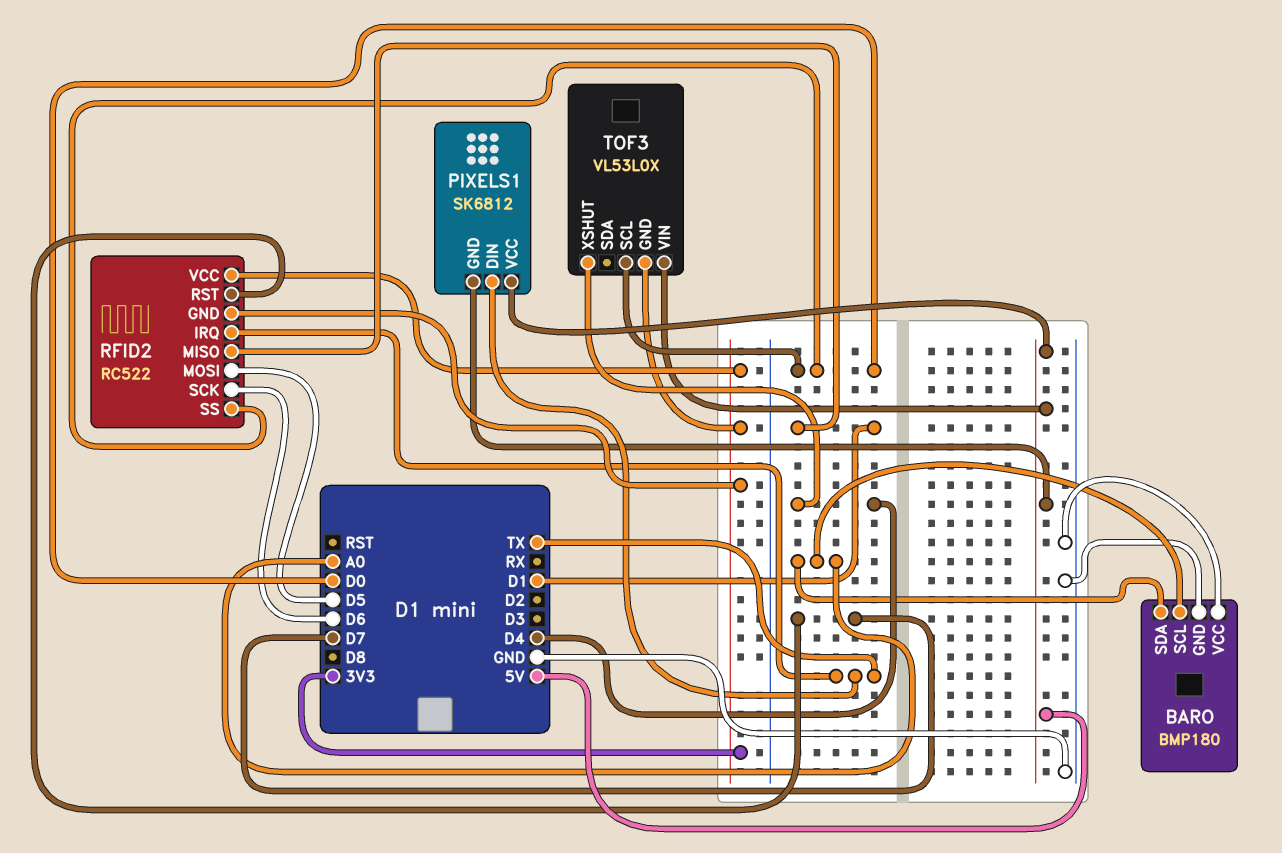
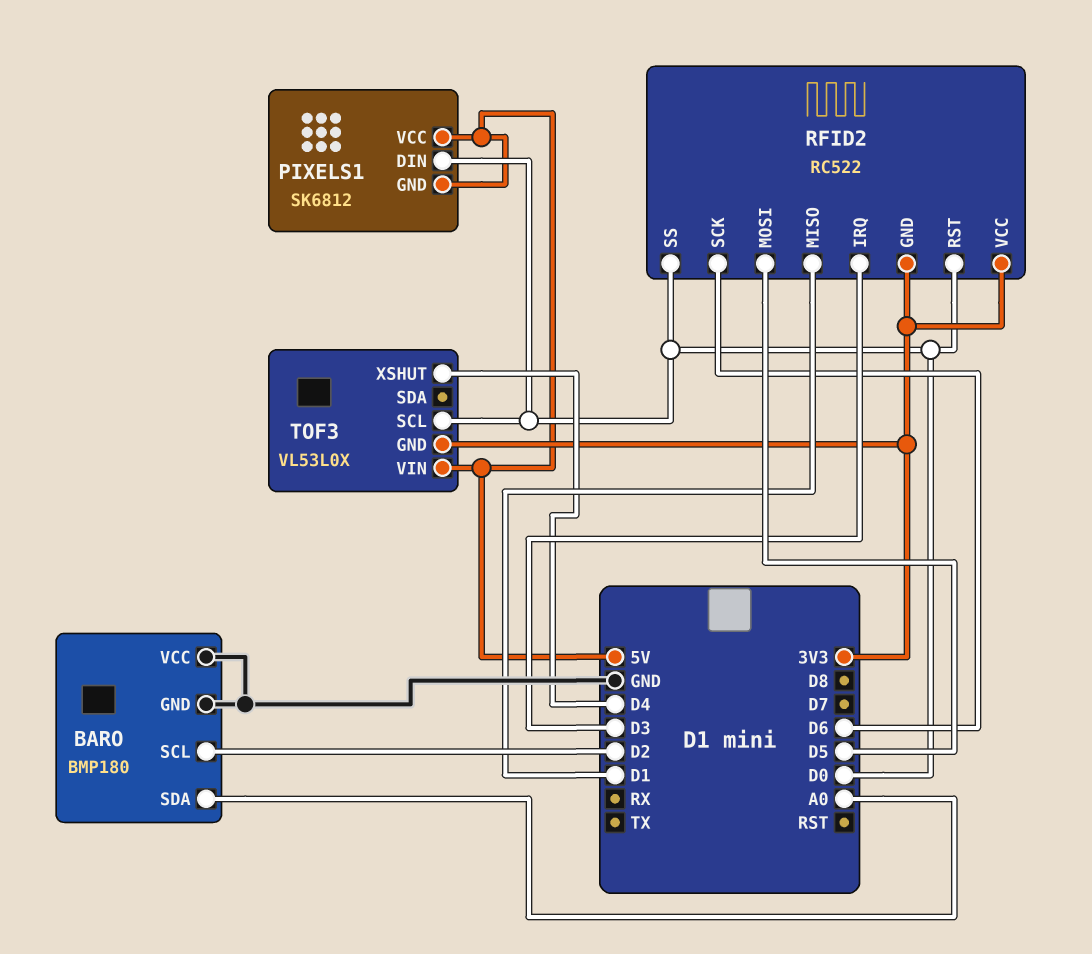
BARO pin SCL: A0 -> D2
PIXELS1 pin DIN: TX -> D0
RFID2 pin IRQ: TX -> D3
RFID2 pin RST: D7 -> D0

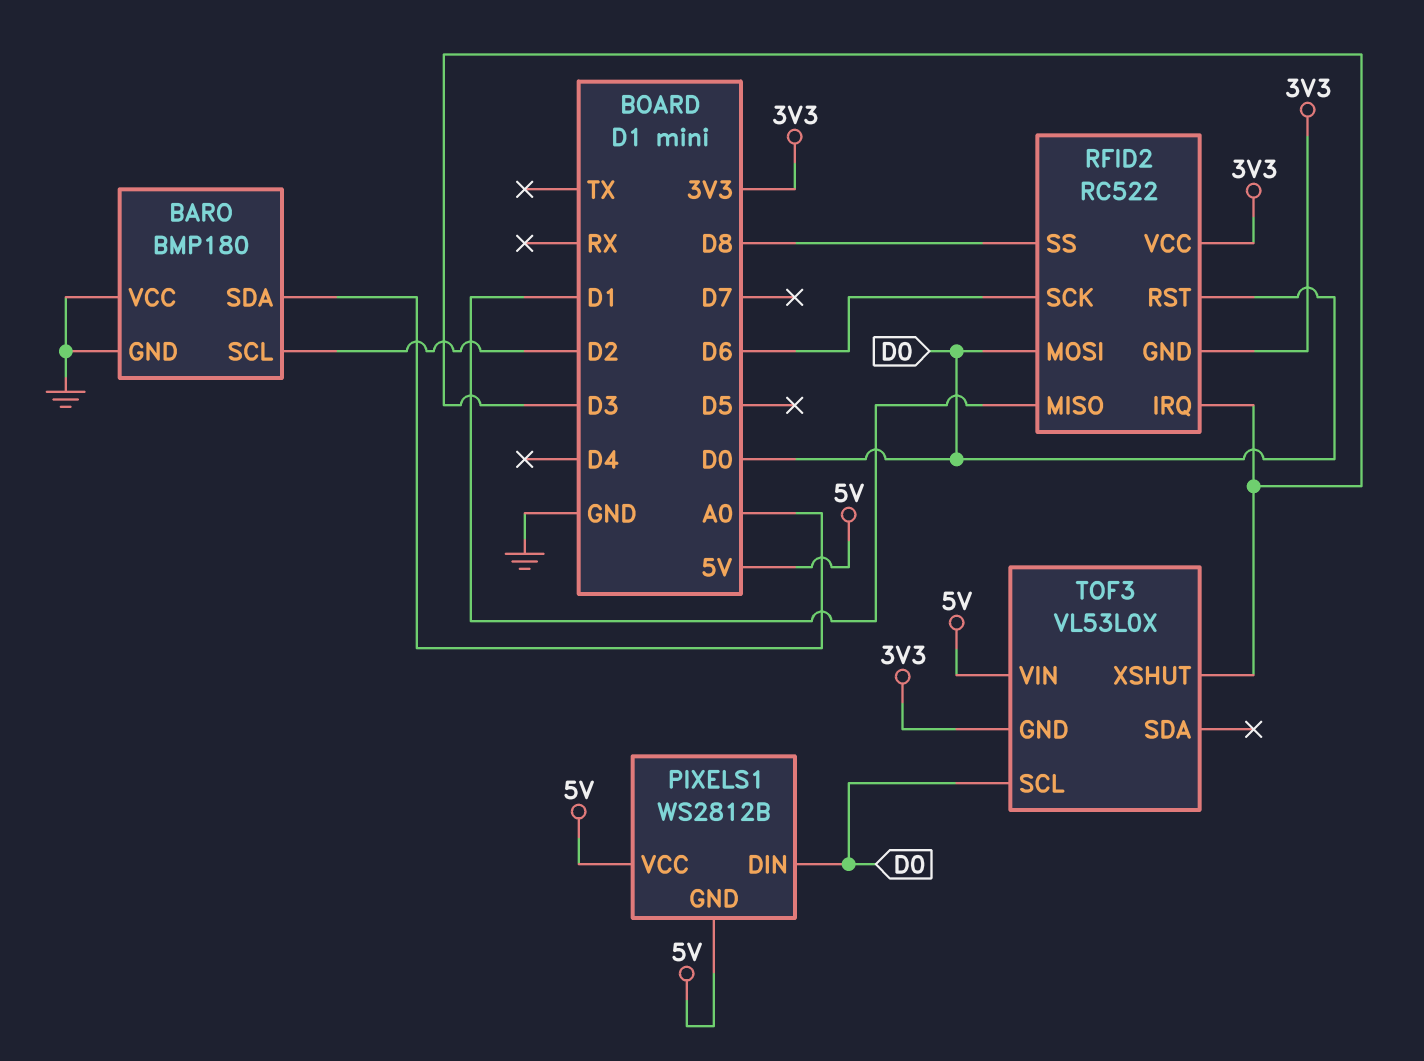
PIXELS1: SK6812 -> WS2812B
RFID2 pin MOSI: D5 -> D0
RFID2 pin SS: D0 -> D8
TOF3 pin XSHUT: D4 -> D3

